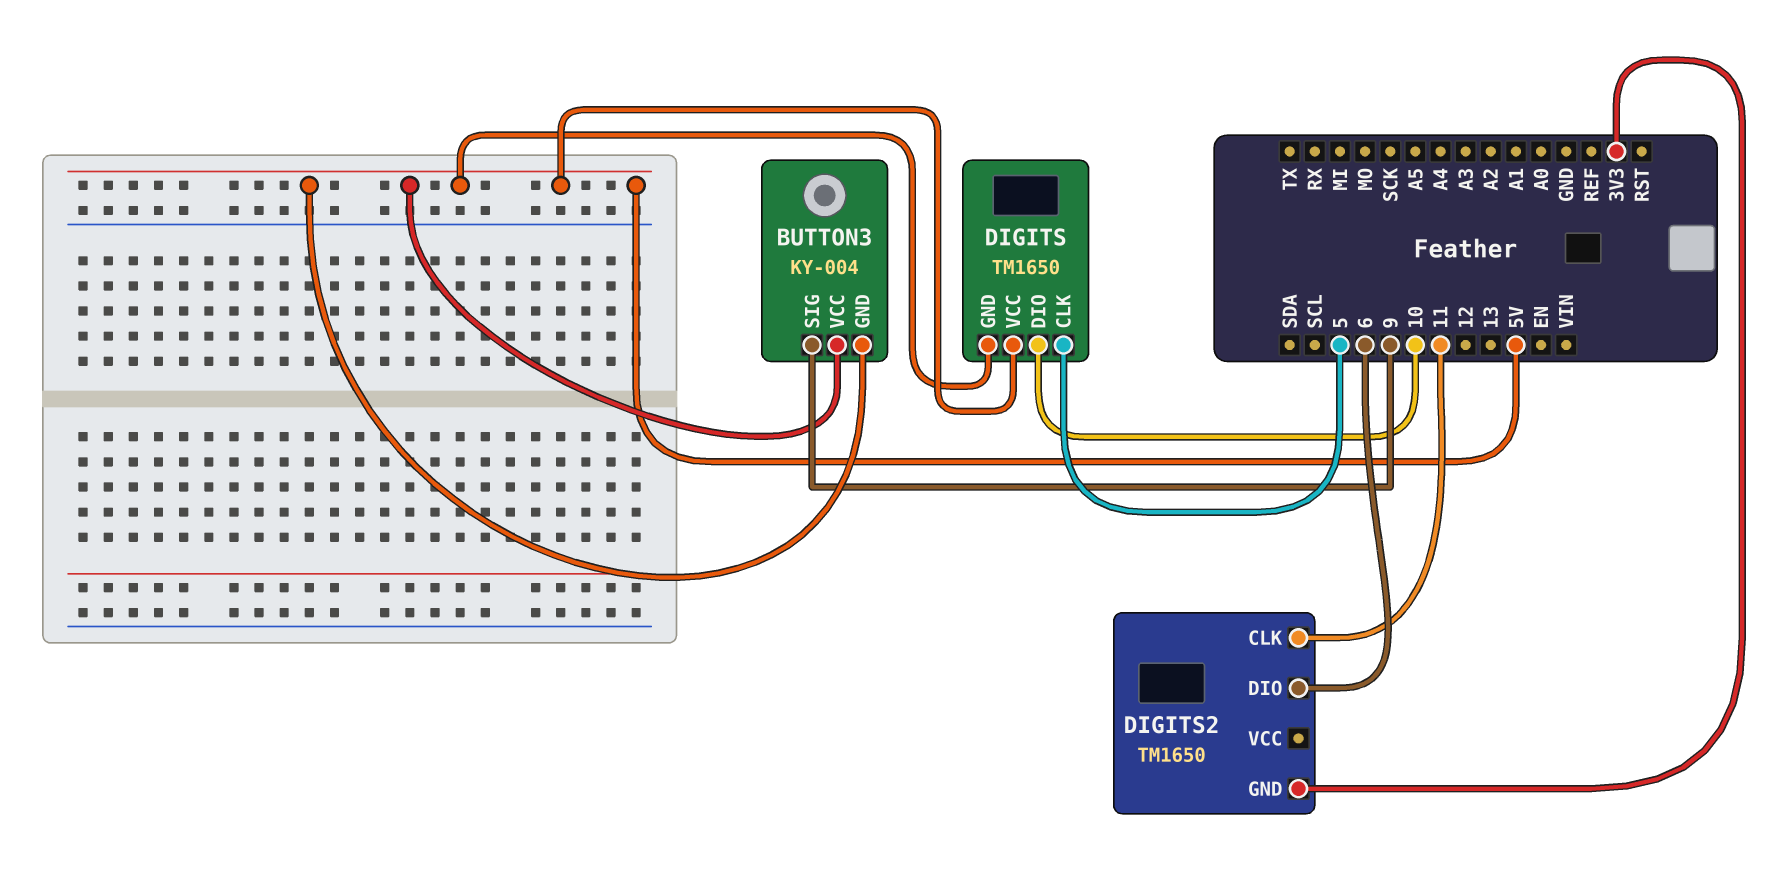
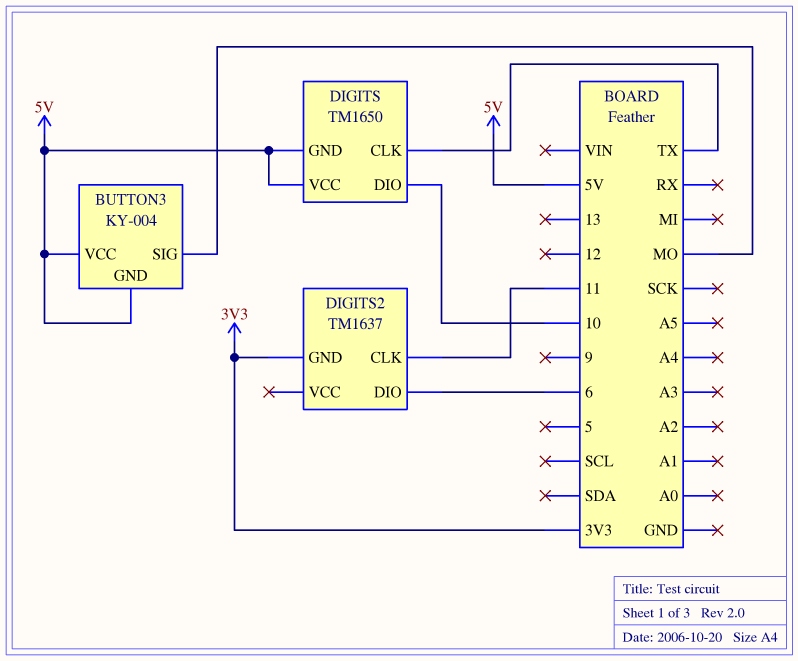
BUTTON3 pin SIG: 9 -> MO
DIGITS pin CLK: 5 -> TX
DIGITS2: TM1650 -> TM1637

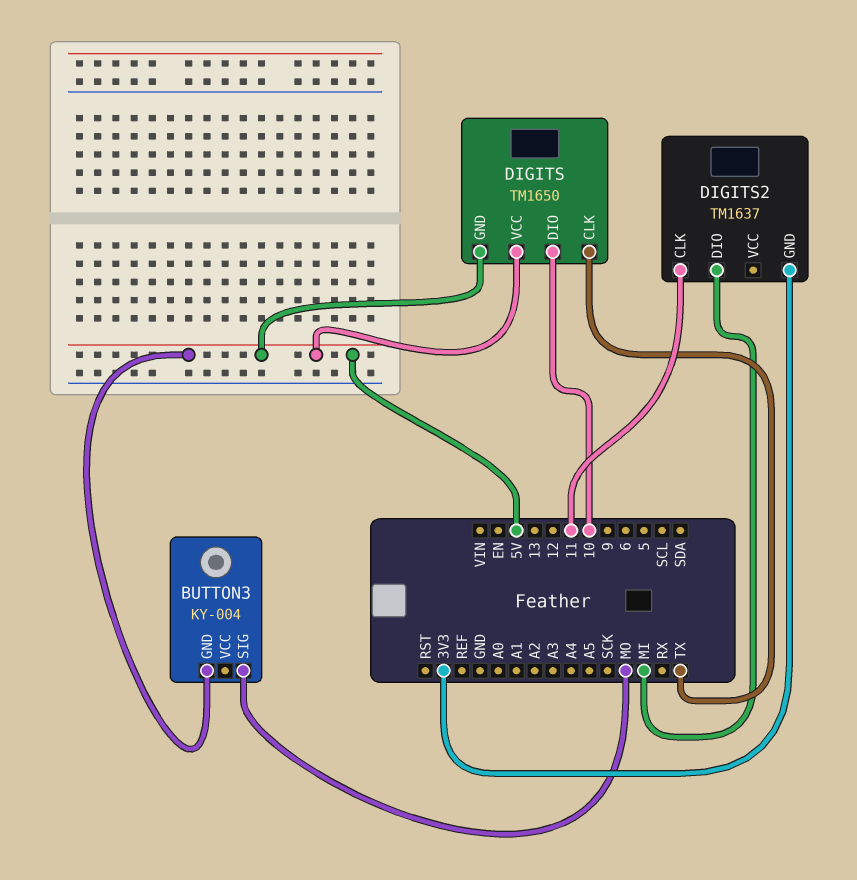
BUTTON3 pin VCC: 5V -> none
DIGITS2 pin DIO: 6 -> MI

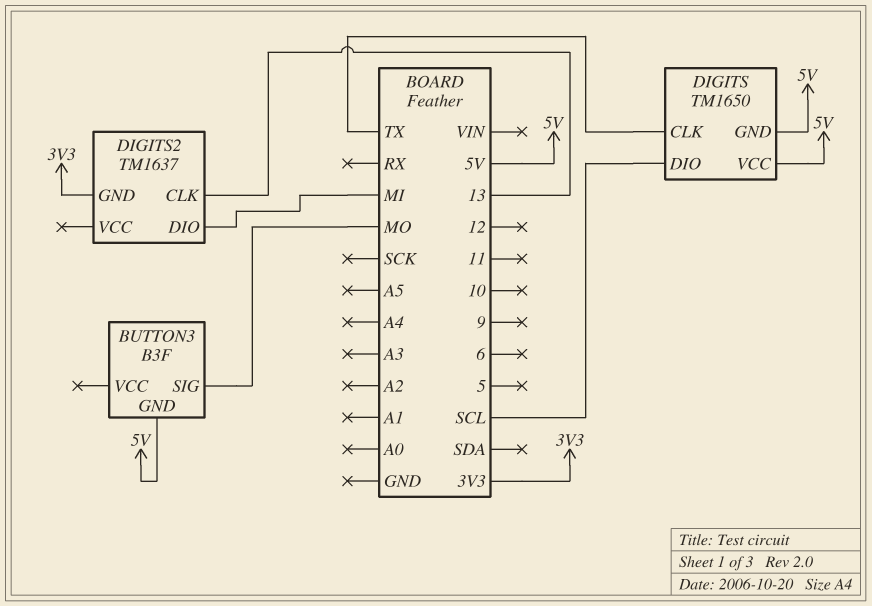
BUTTON3: KY-004 -> B3F
DIGITS pin DIO: 10 -> SCL
DIGITS2 pin CLK: 11 -> 13

